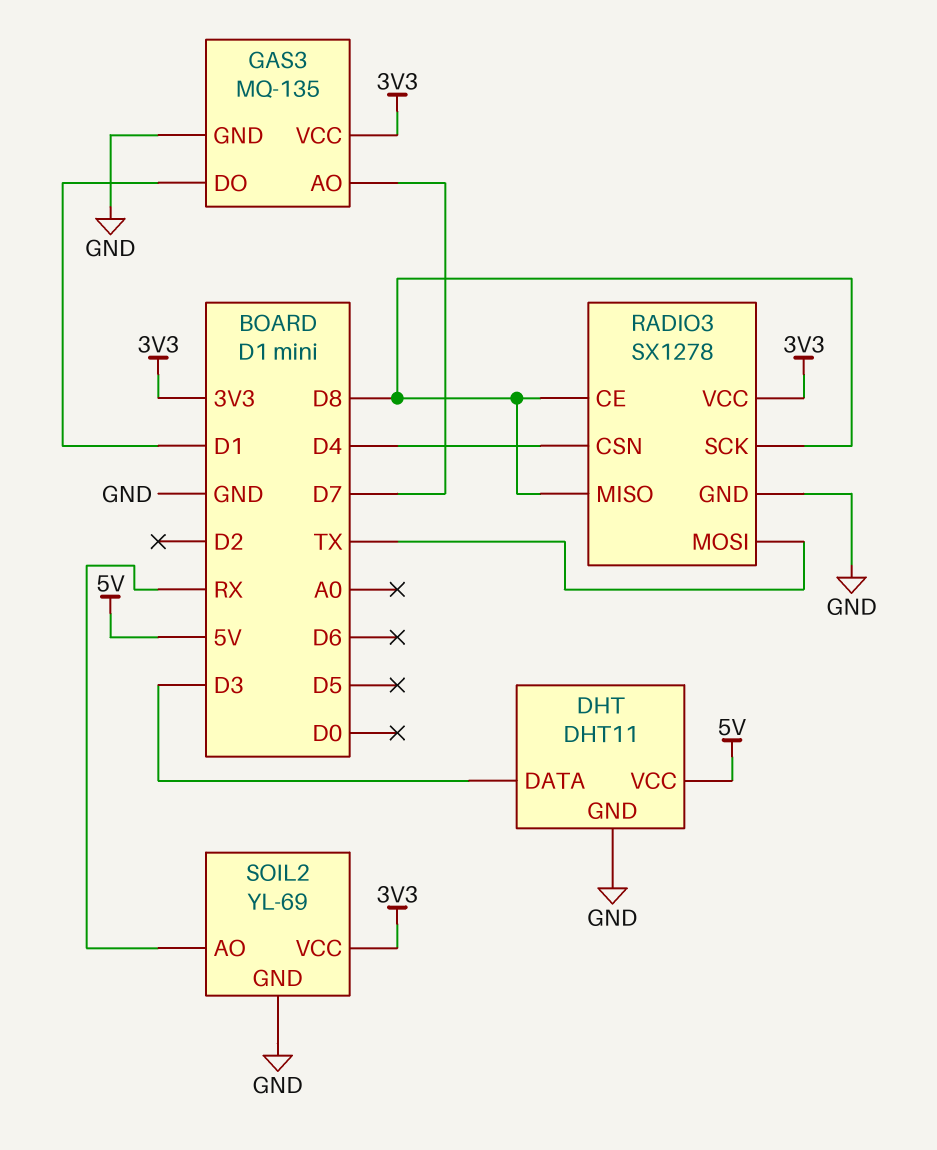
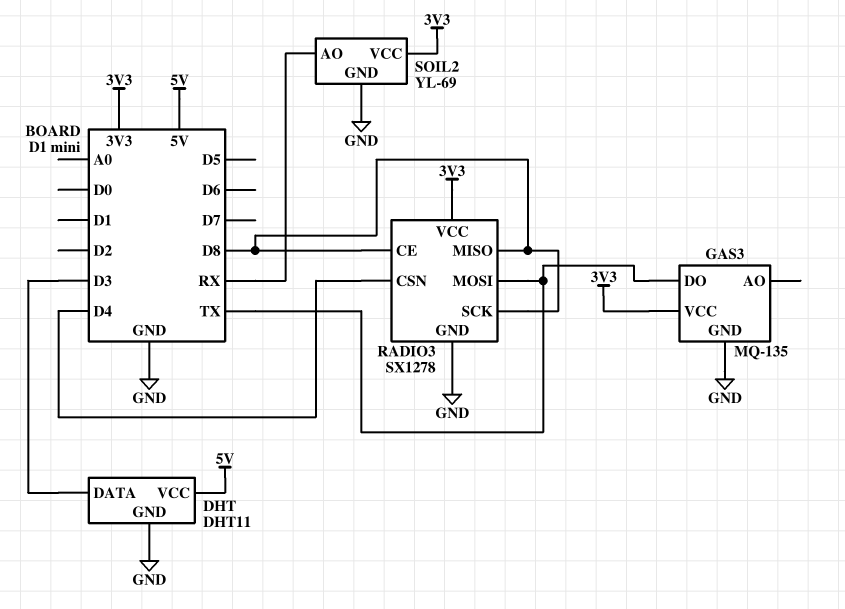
GAS3 pin AO: D7 -> none
GAS3 pin DO: D1 -> TX

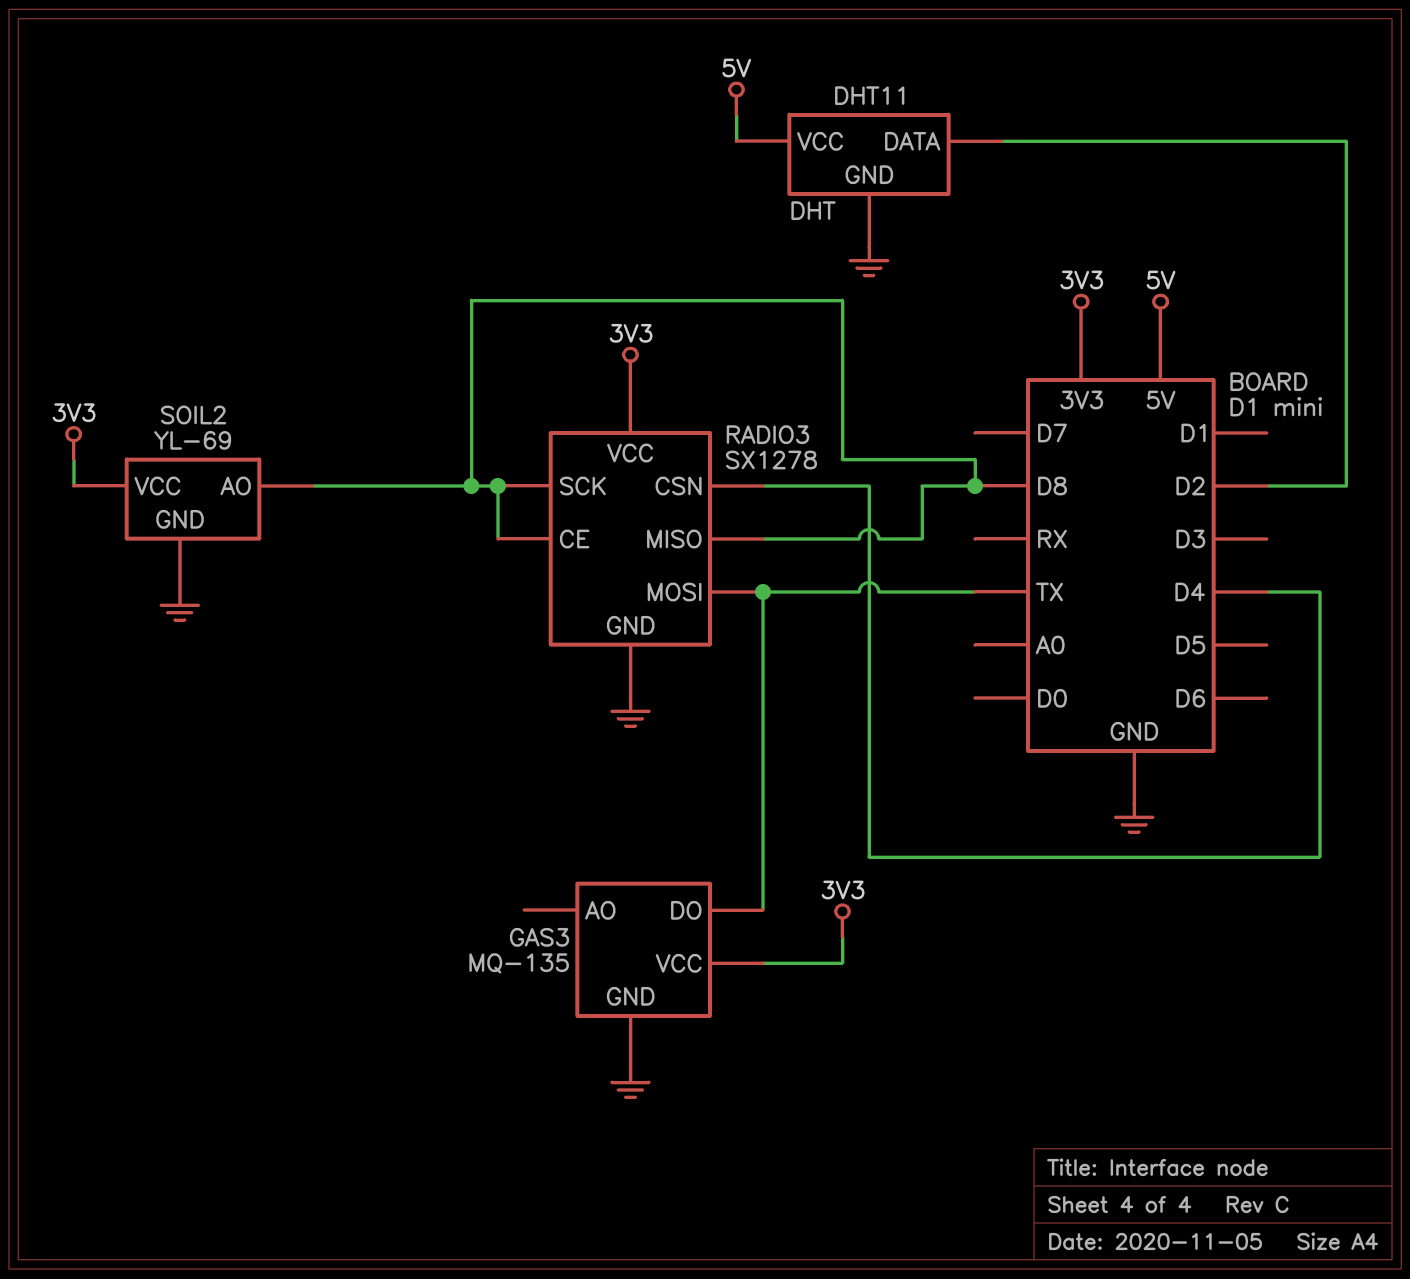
DHT pin DATA: D3 -> D2
SOIL2 pin AO: RX -> D8

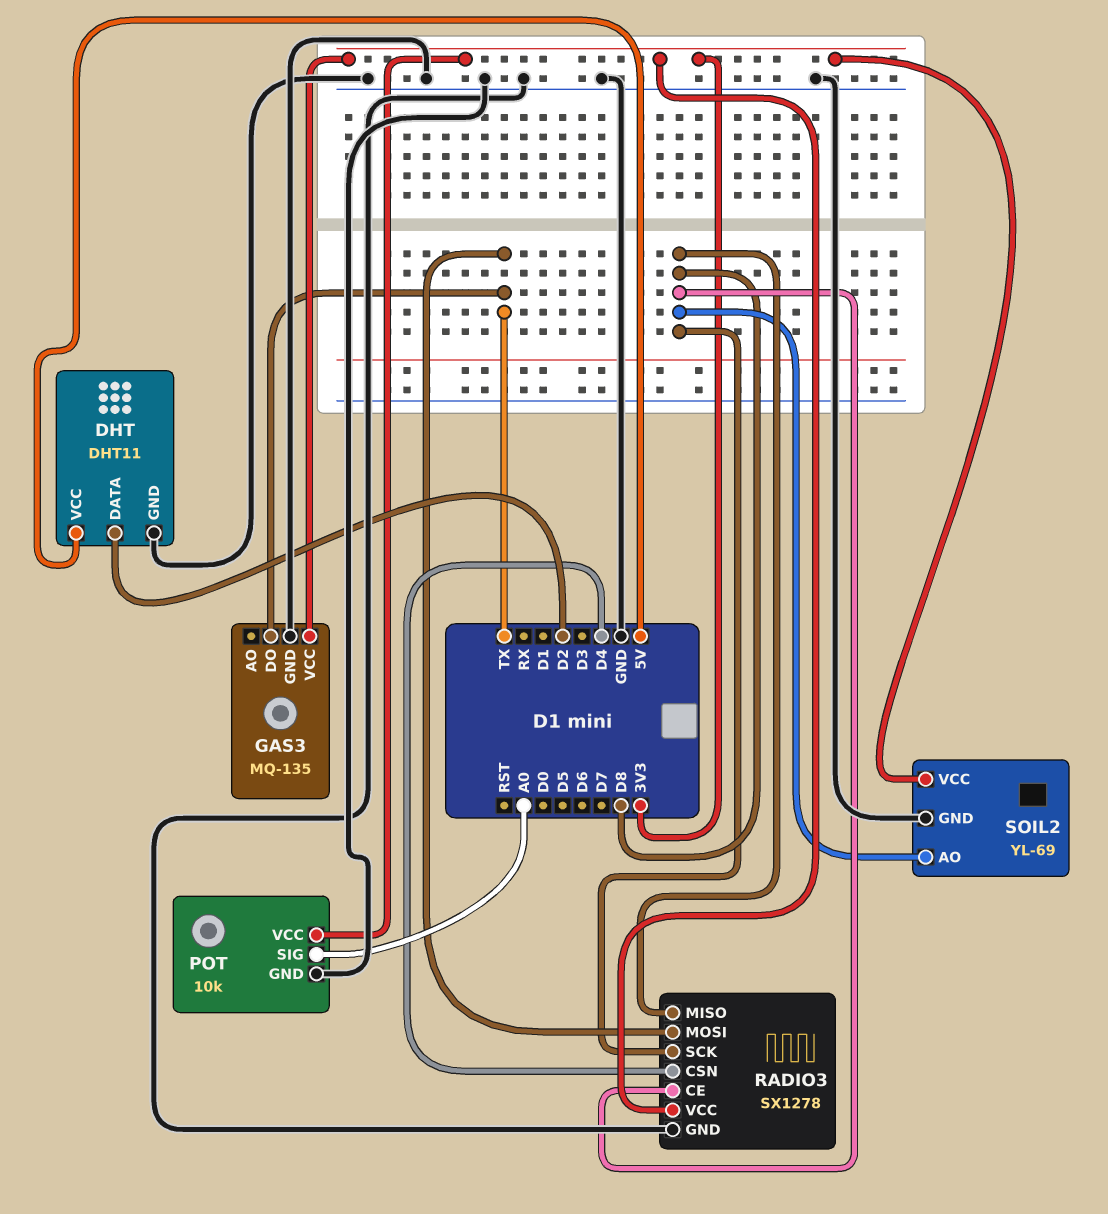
POT: none -> 10k
POT pin GND: none -> GND
POT pin SIG: none -> A0
POT pin VCC: none -> 3V3

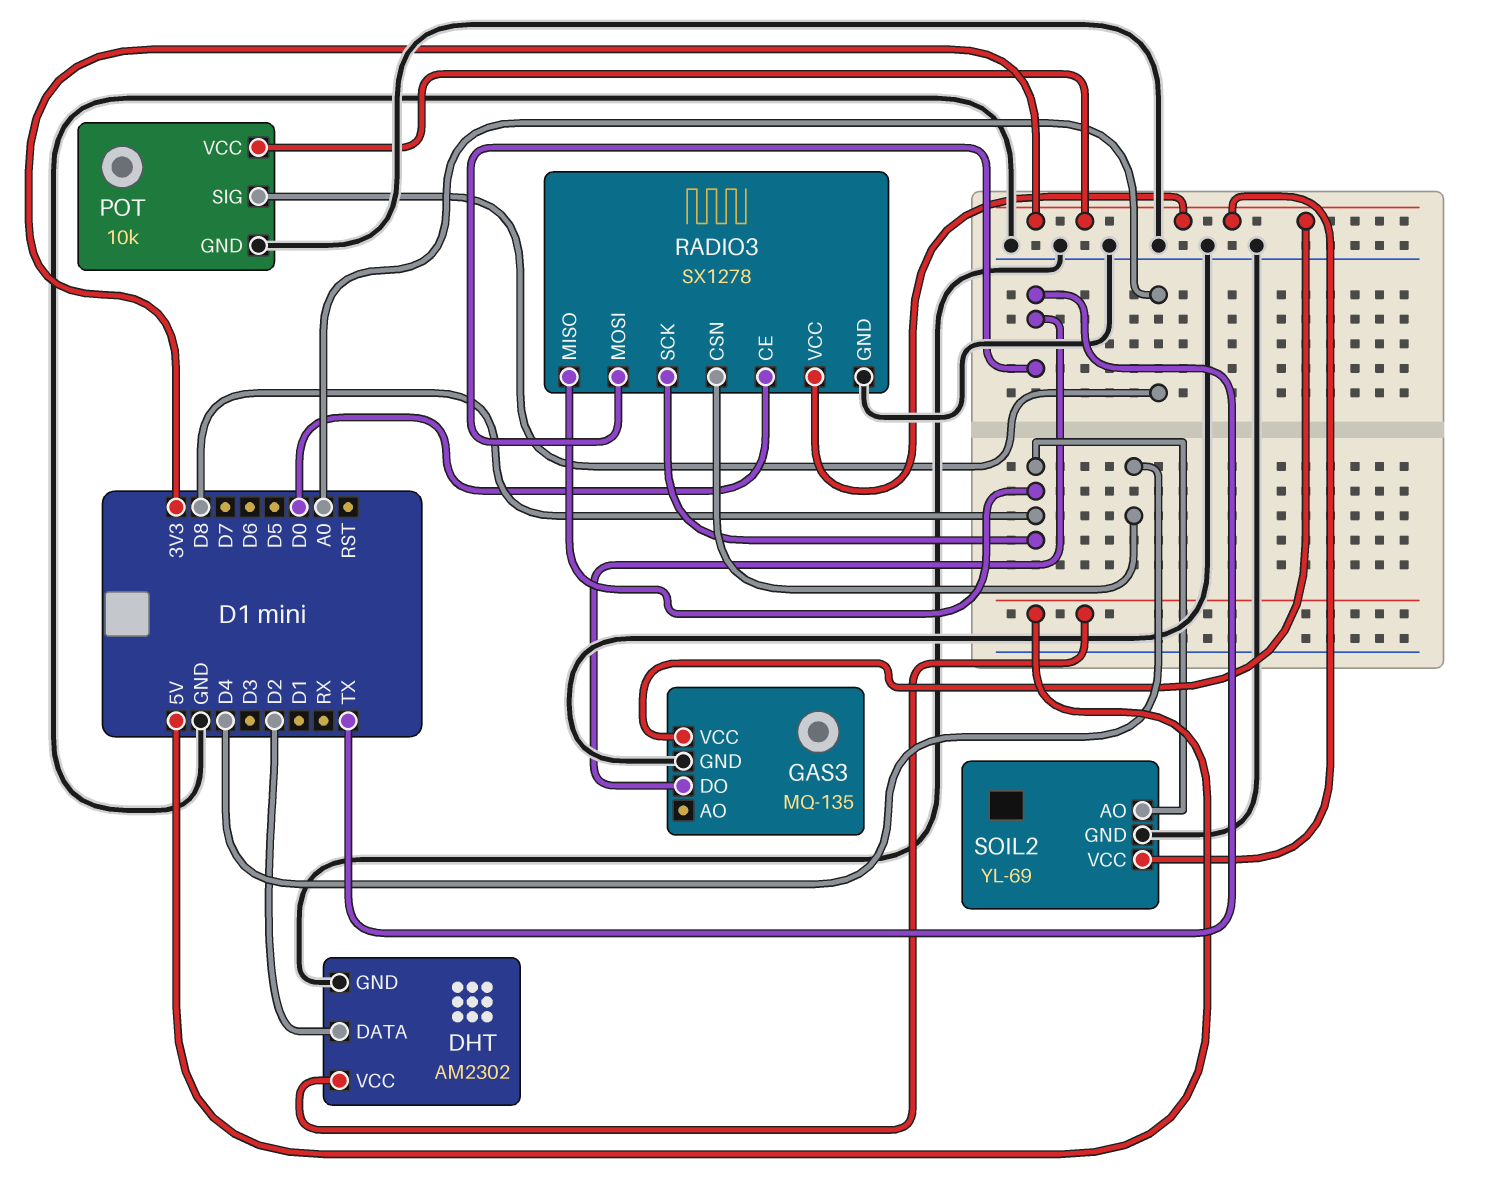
DHT: DHT11 -> AM2302
RADIO3 pin CE: D8 -> D0

